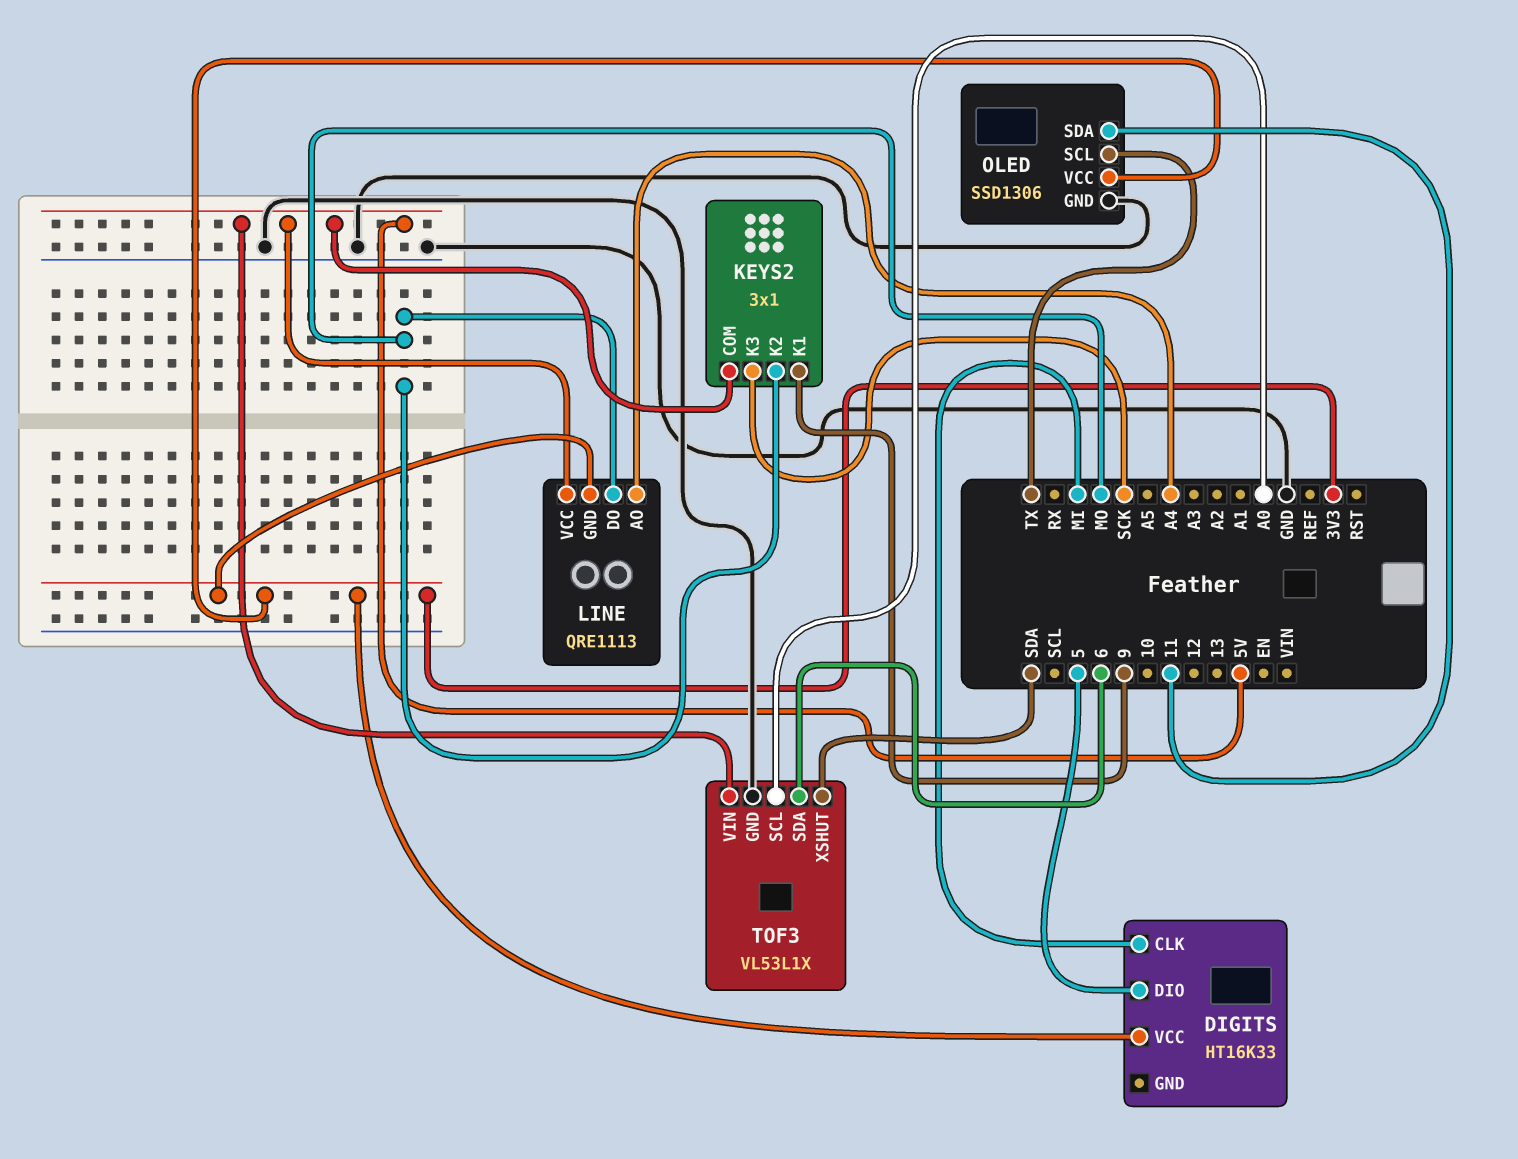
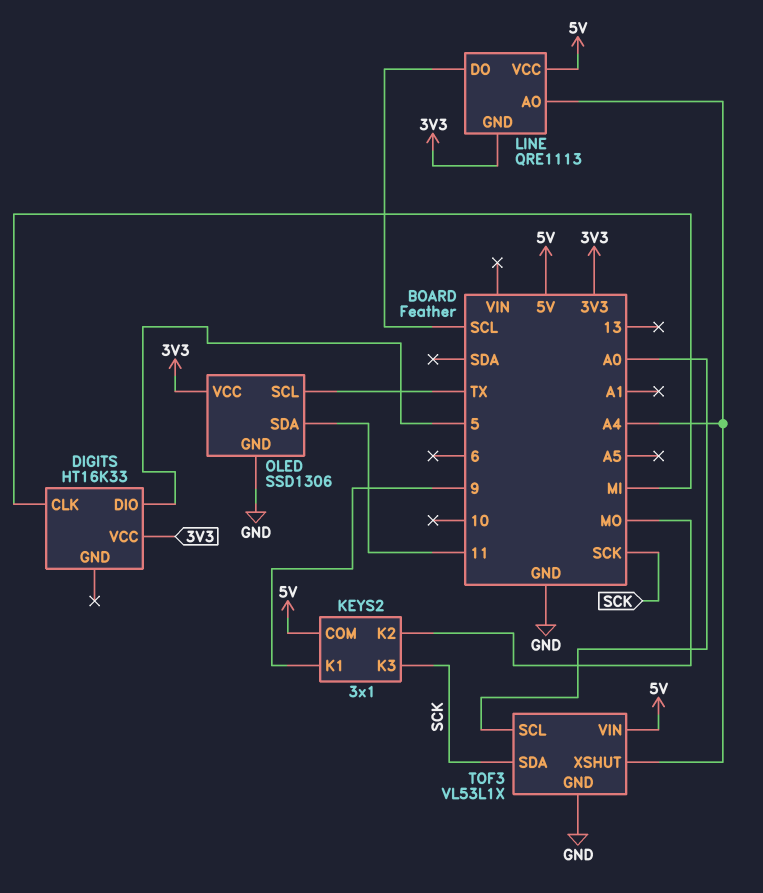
LINE pin DO: MO -> SCL
TOF3 pin SDA: 6 -> SCK
TOF3 pin XSHUT: SDA -> A4

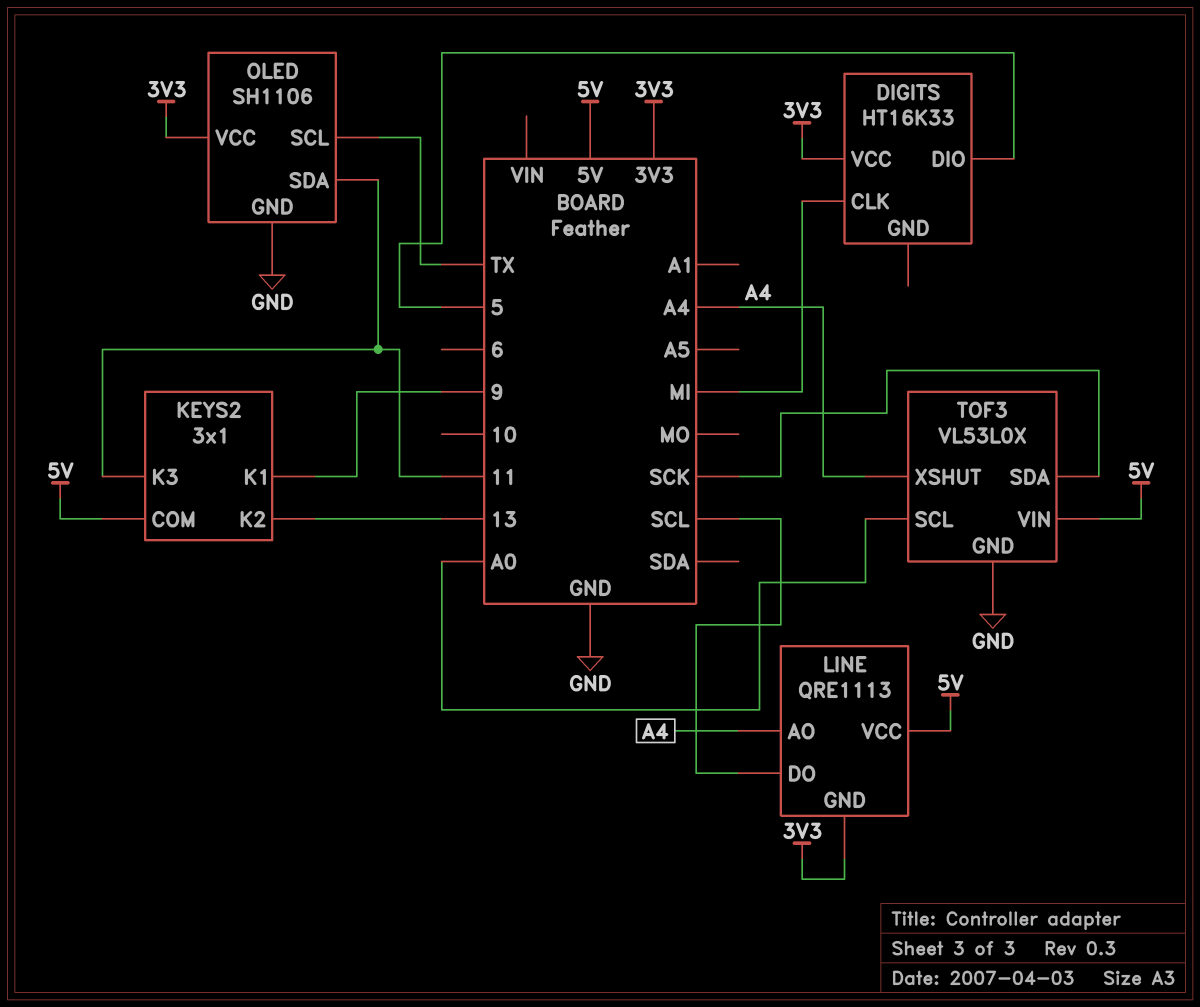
KEYS2 pin K2: MO -> 13
KEYS2 pin K3: SCK -> 11
OLED: SSD1306 -> SH1106
TOF3: VL53L1X -> VL53L0X

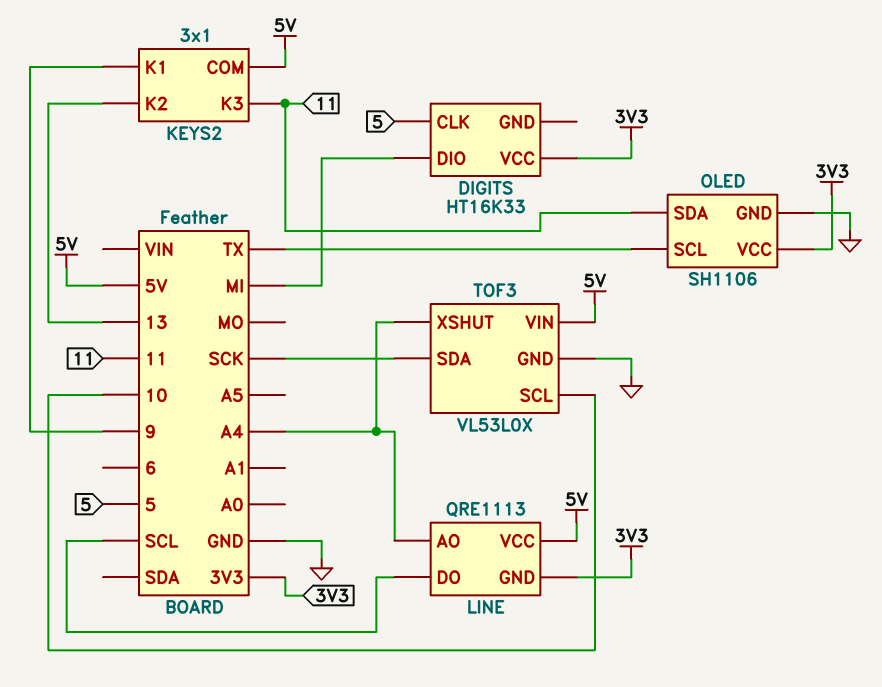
DIGITS pin CLK: MI -> 5
DIGITS pin DIO: 5 -> MI
TOF3 pin SCL: A0 -> 10

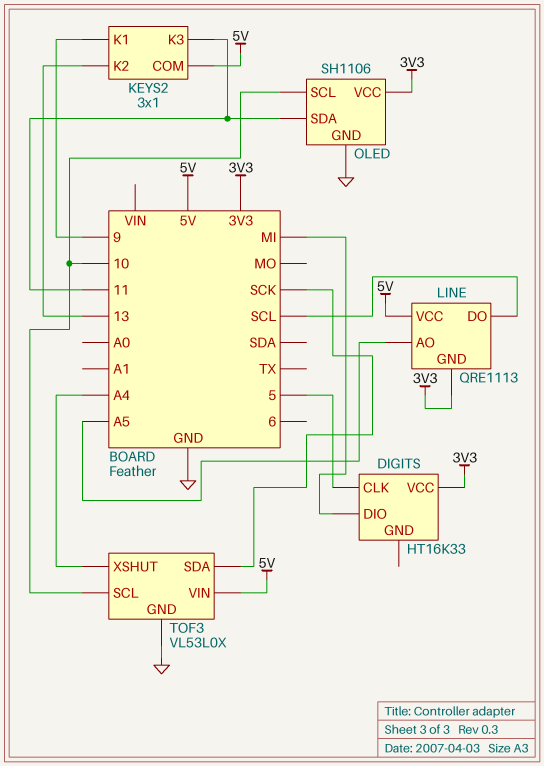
LINE pin AO: A4 -> A5
OLED pin SCL: TX -> 10

